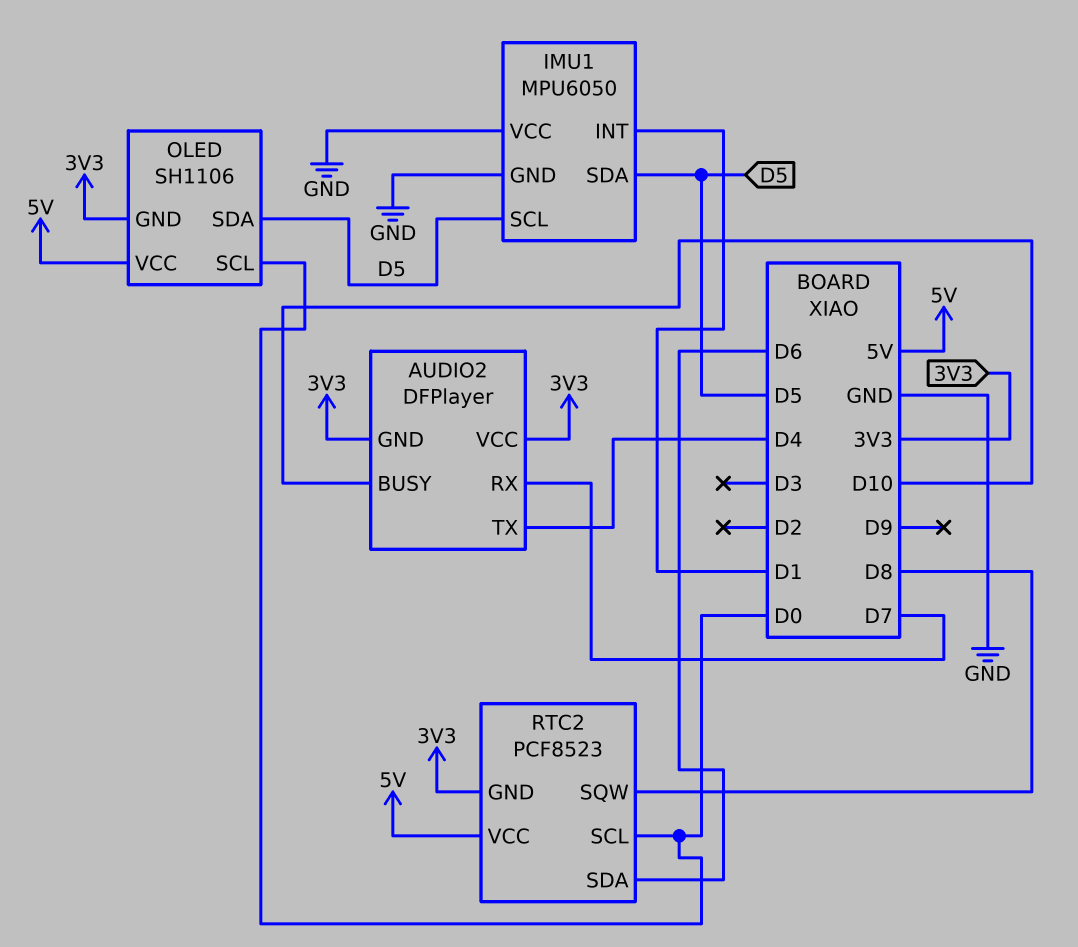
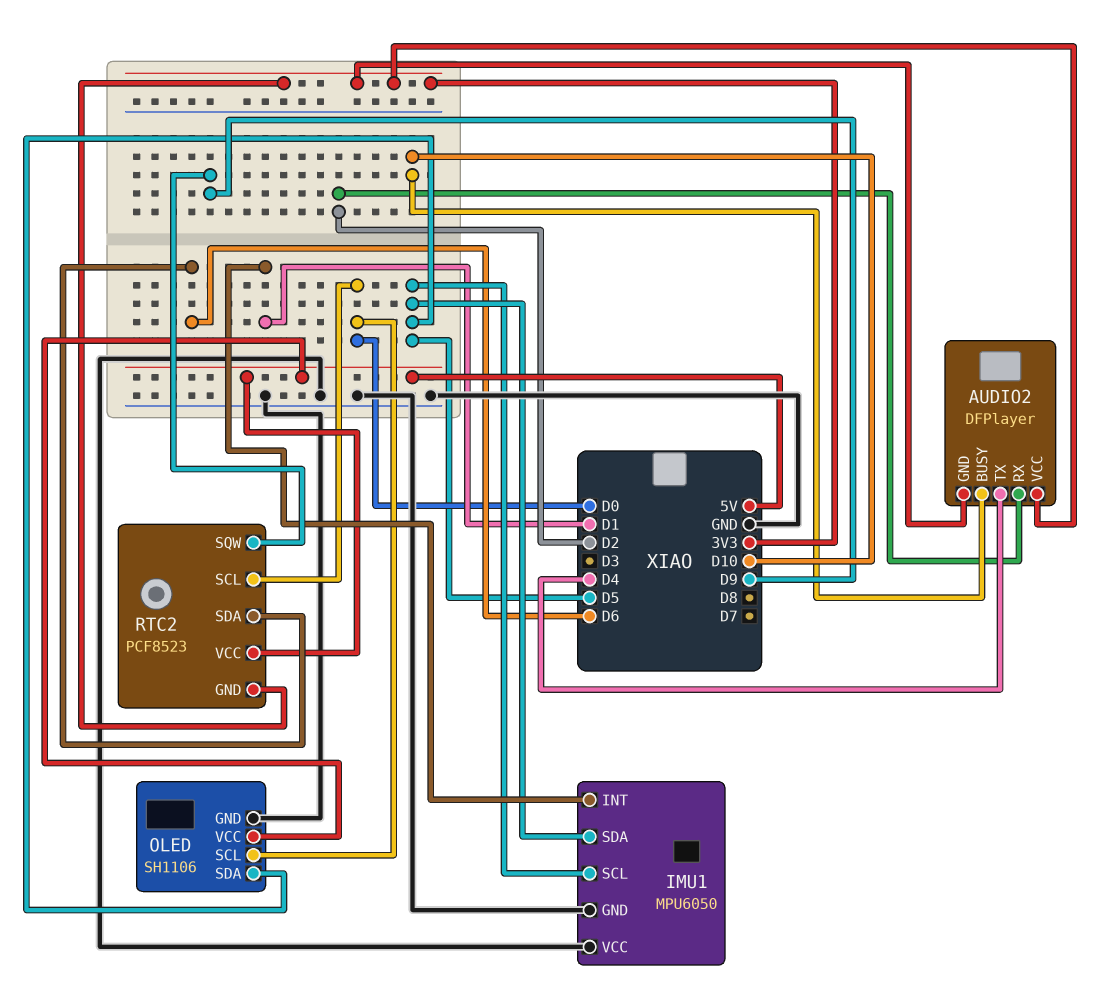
AUDIO2 pin RX: D7 -> D2
OLED pin GND: 3V3 -> GND
RTC2 pin SQW: D8 -> D9

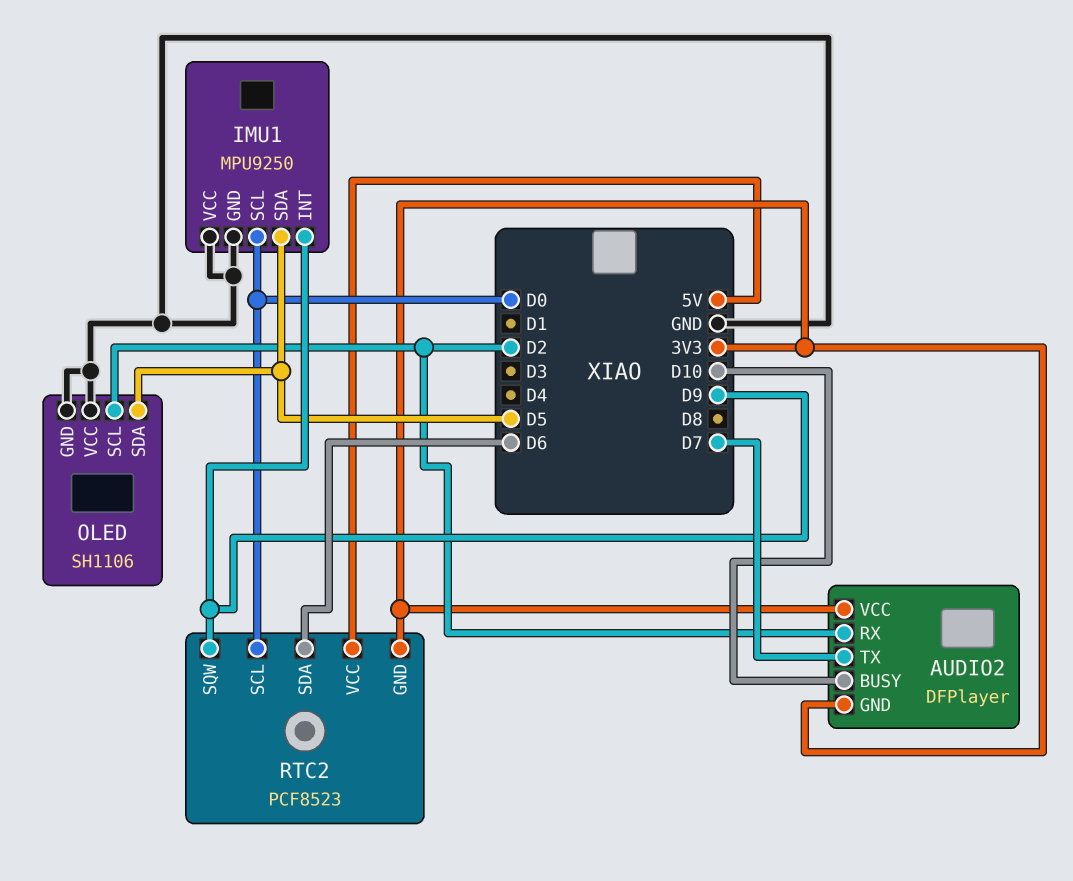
AUDIO2 pin TX: D4 -> D7
IMU1: MPU6050 -> MPU9250
IMU1 pin INT: D1 -> D9
IMU1 pin SCL: D5 -> D0
OLED pin SCL: D0 -> D2
OLED pin VCC: 5V -> GND

